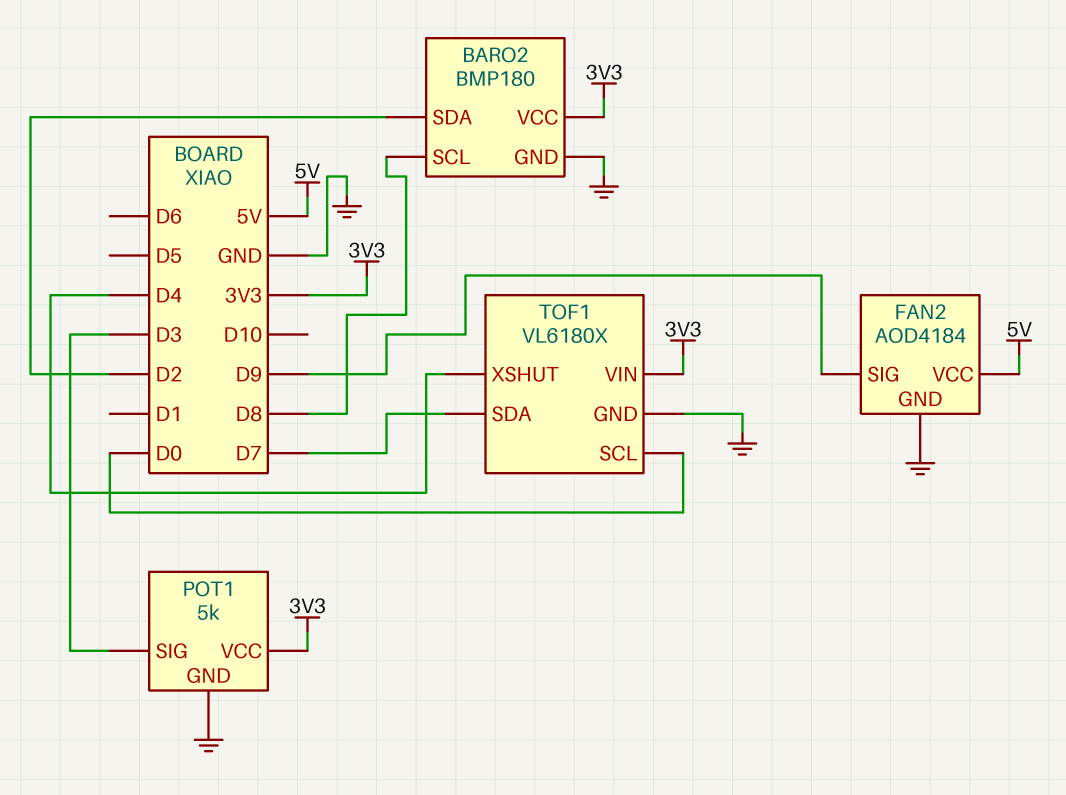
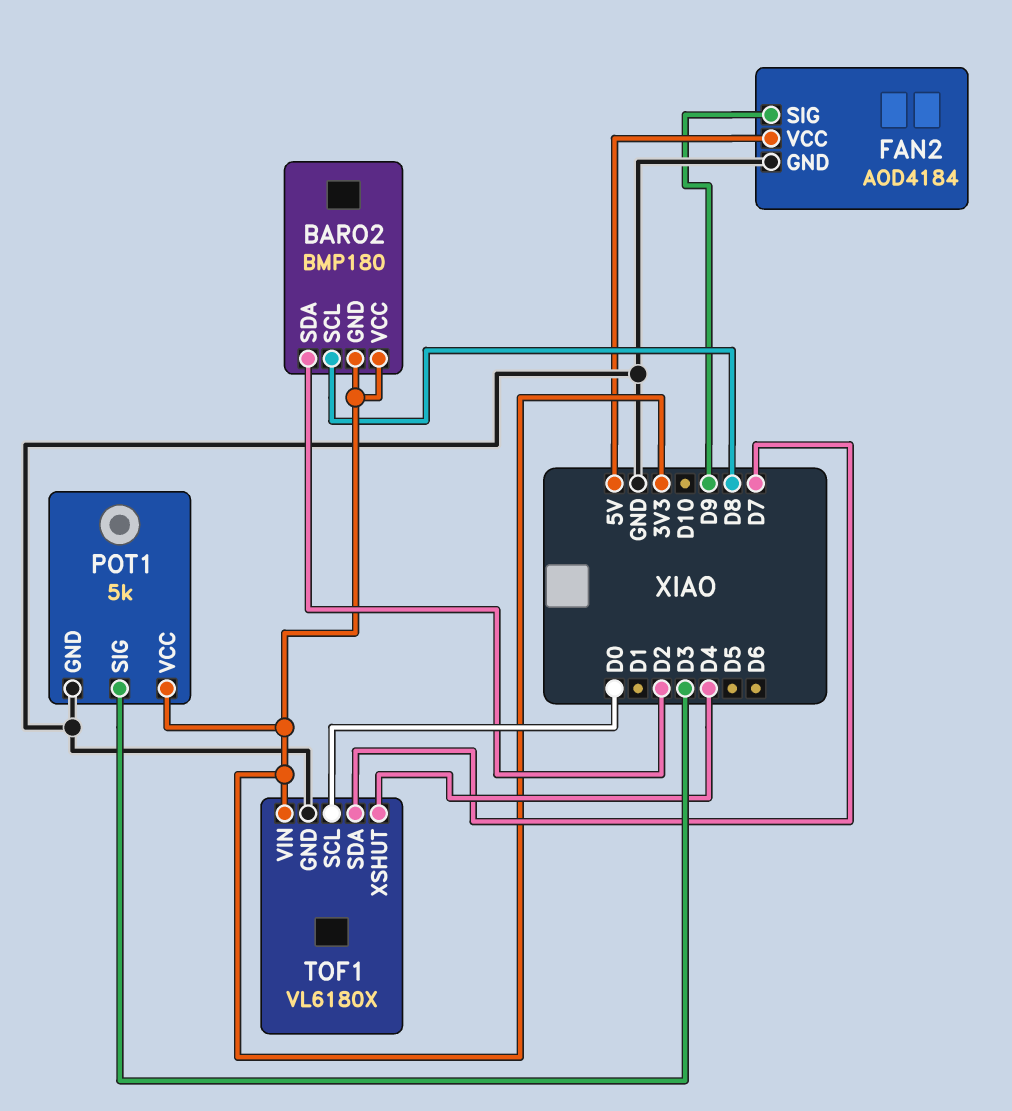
BARO2 pin GND: GND -> 3V3

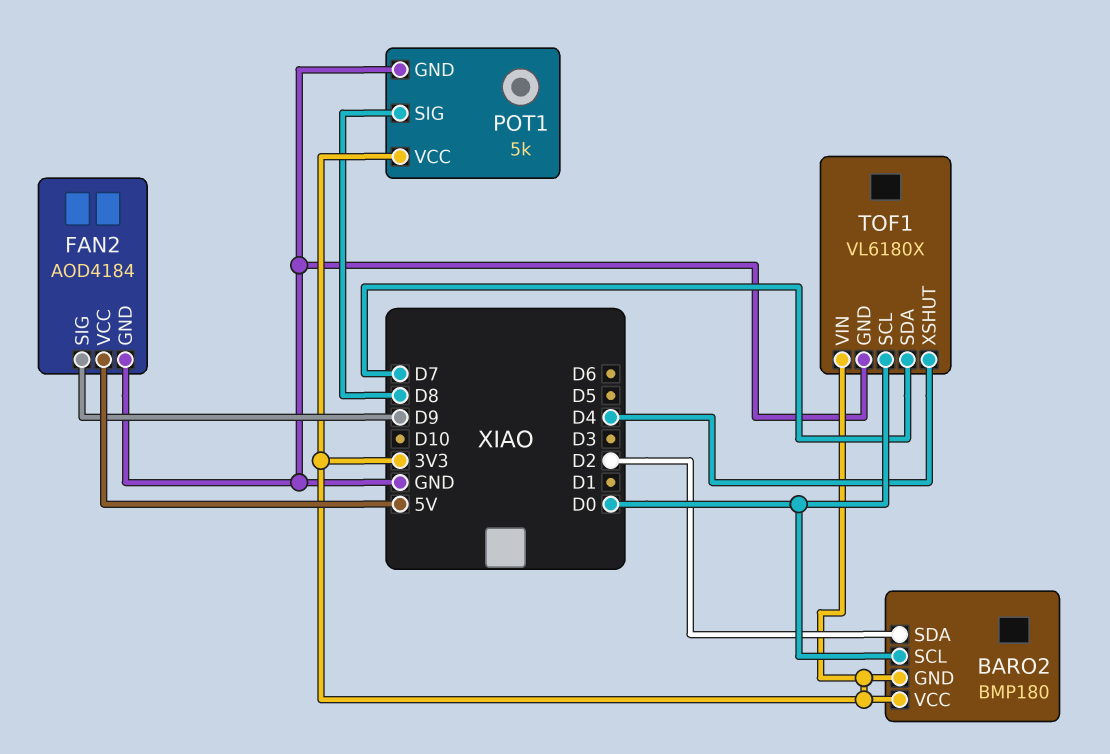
BARO2 pin SCL: D8 -> D0
POT1 pin SIG: D3 -> D8

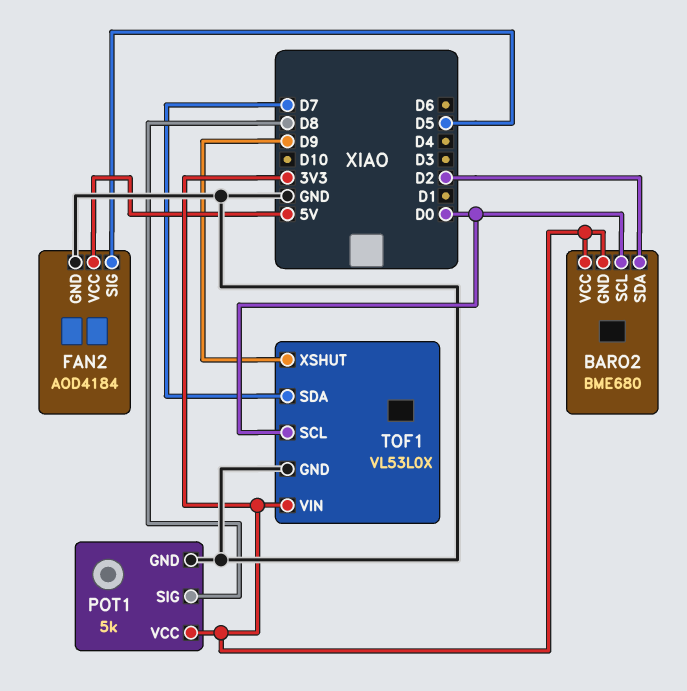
BARO2: BMP180 -> BME680
FAN2 pin SIG: D9 -> D5
TOF1: VL6180X -> VL53L0X
TOF1 pin XSHUT: D4 -> D9

